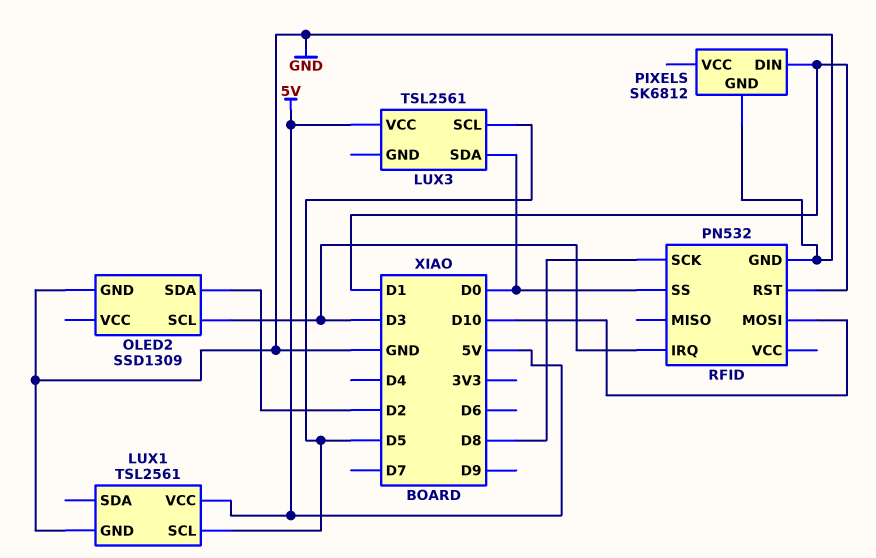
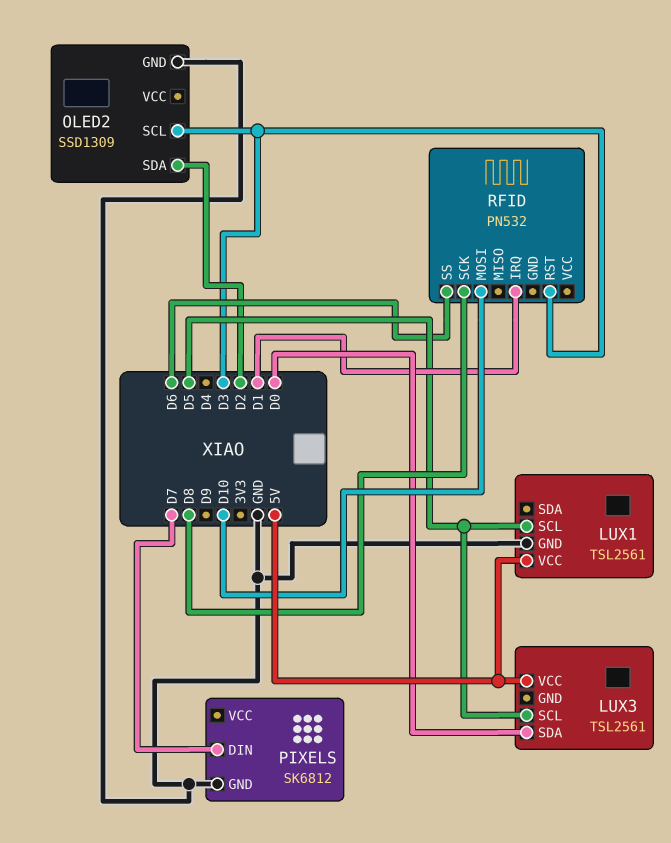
PIXELS pin DIN: D1 -> D7
RFID pin GND: GND -> none
RFID pin IRQ: D3 -> D1
RFID pin RST: D1 -> D3
RFID pin SS: D0 -> D6

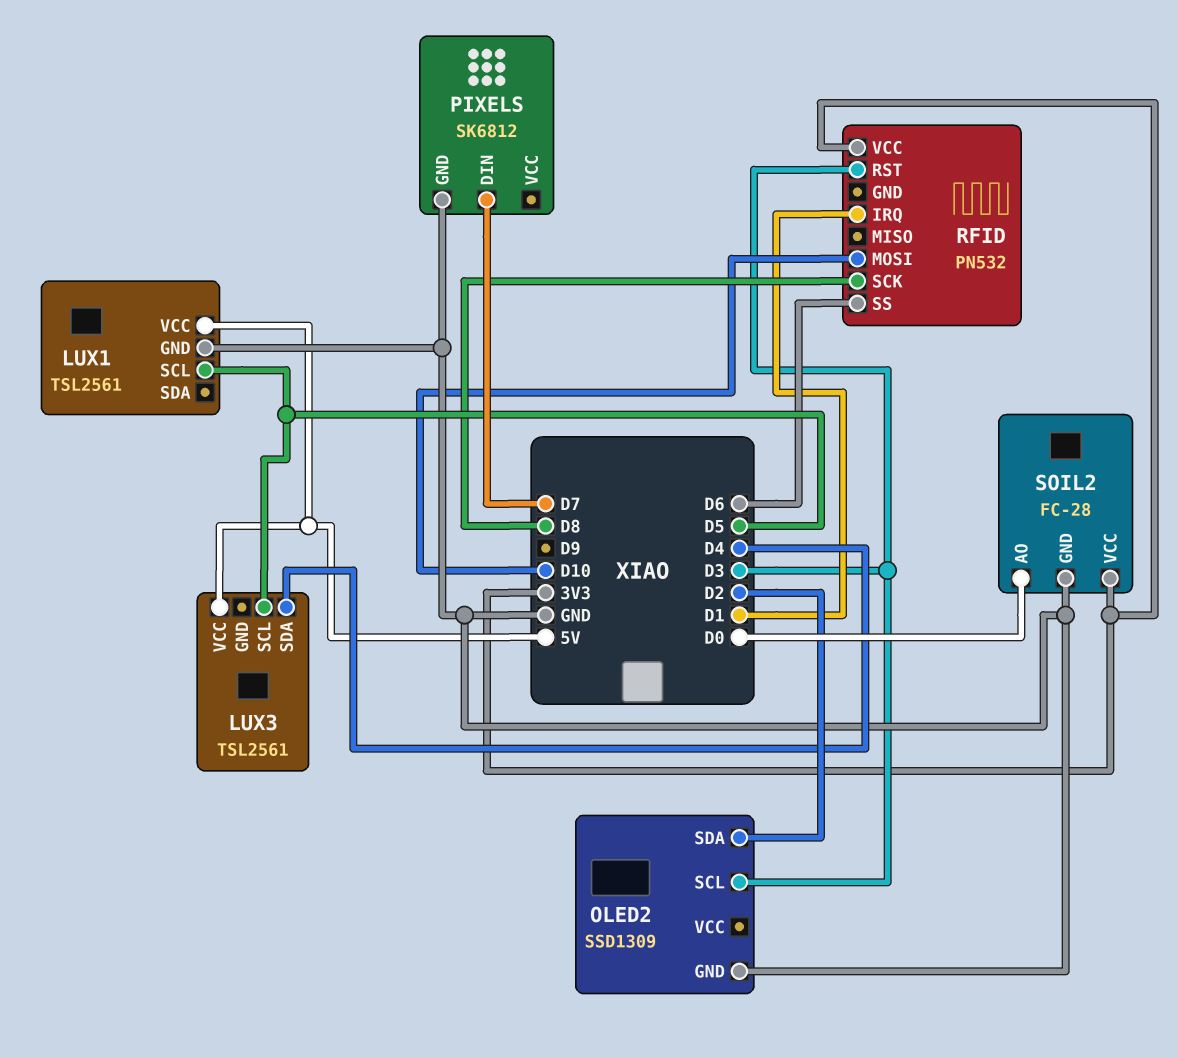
LUX3 pin SDA: D0 -> D4
RFID pin VCC: none -> 3V3
SOIL2: none -> FC-28
SOIL2 pin AO: none -> D0
SOIL2 pin GND: none -> GND
SOIL2 pin VCC: none -> 3V3

